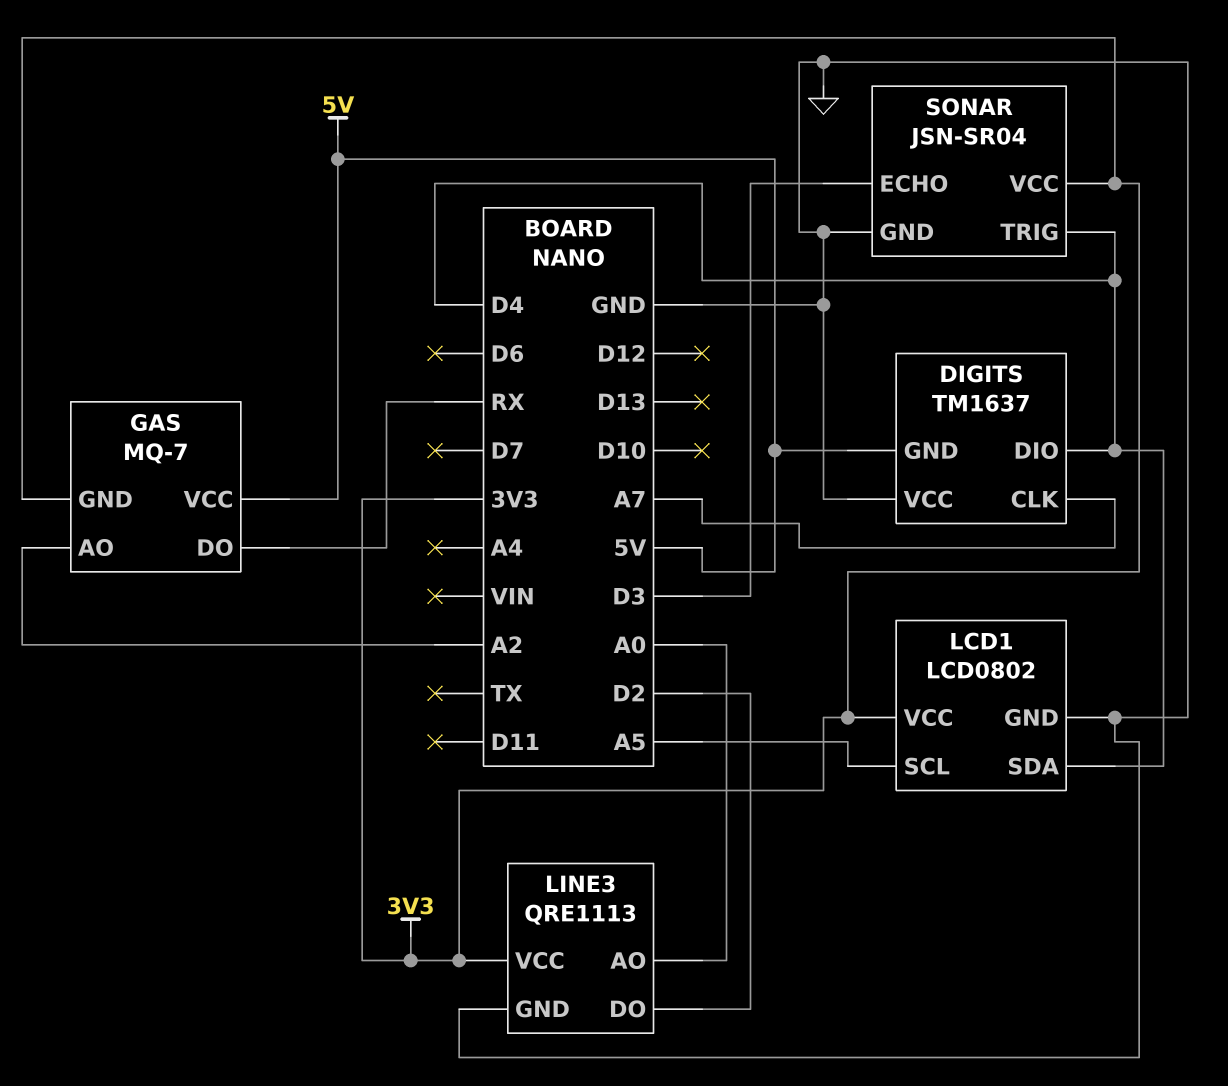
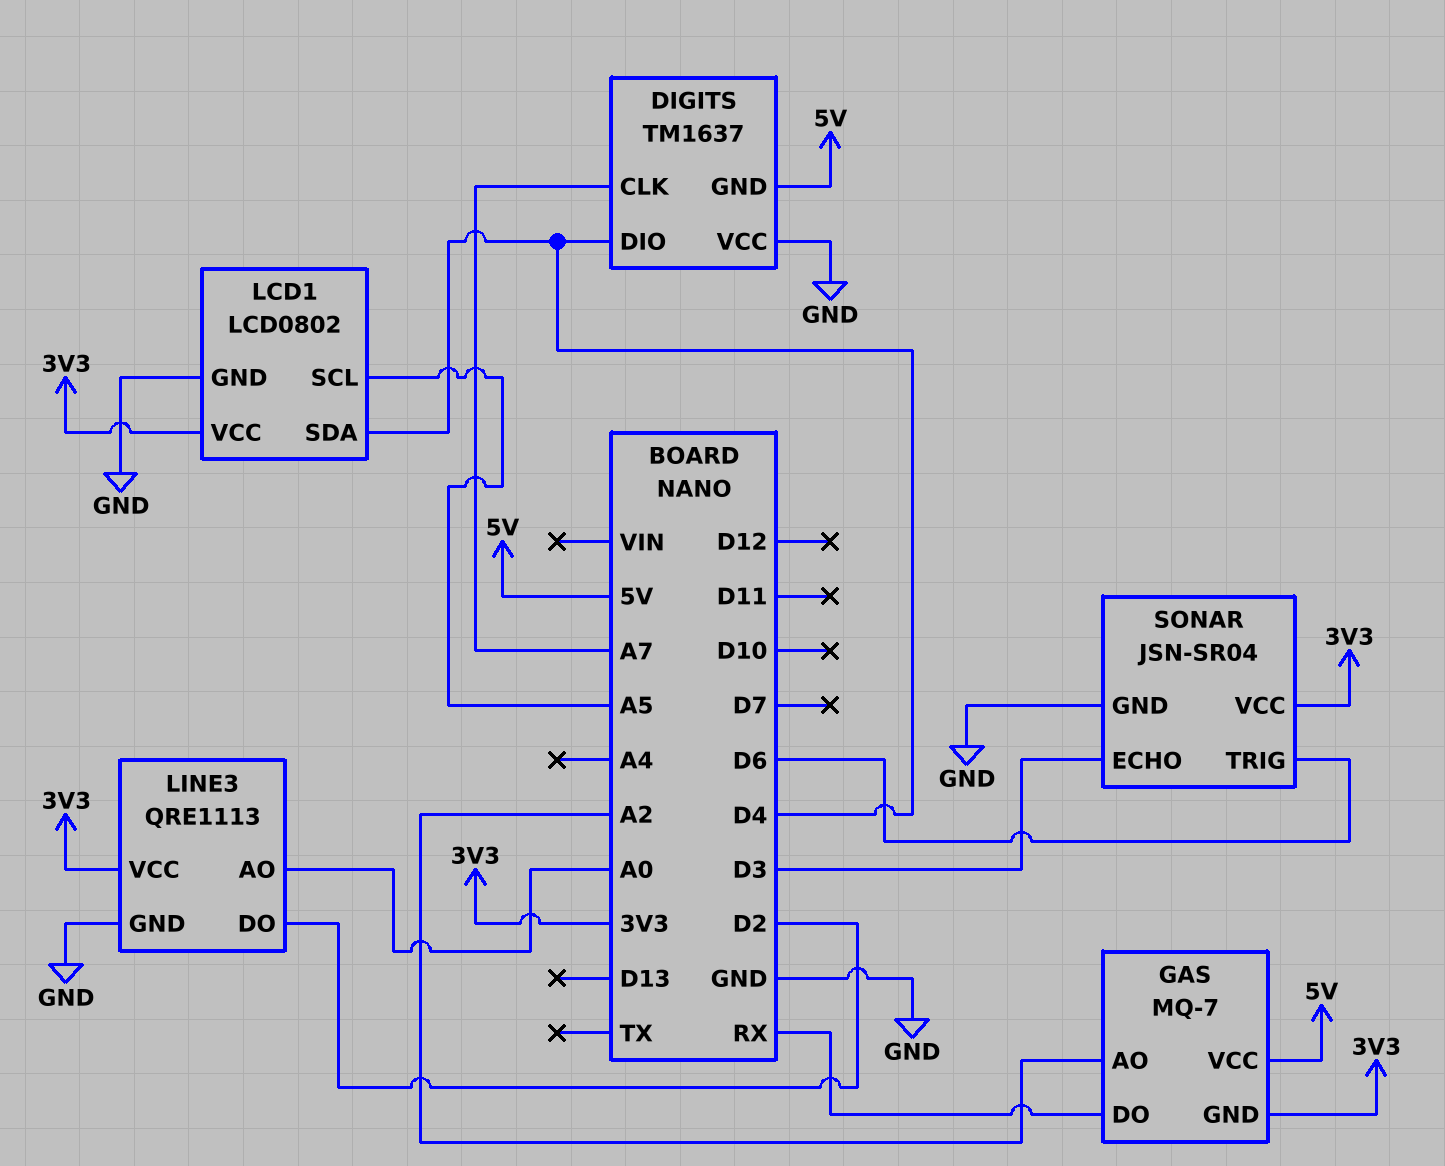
SONAR pin TRIG: D4 -> D6

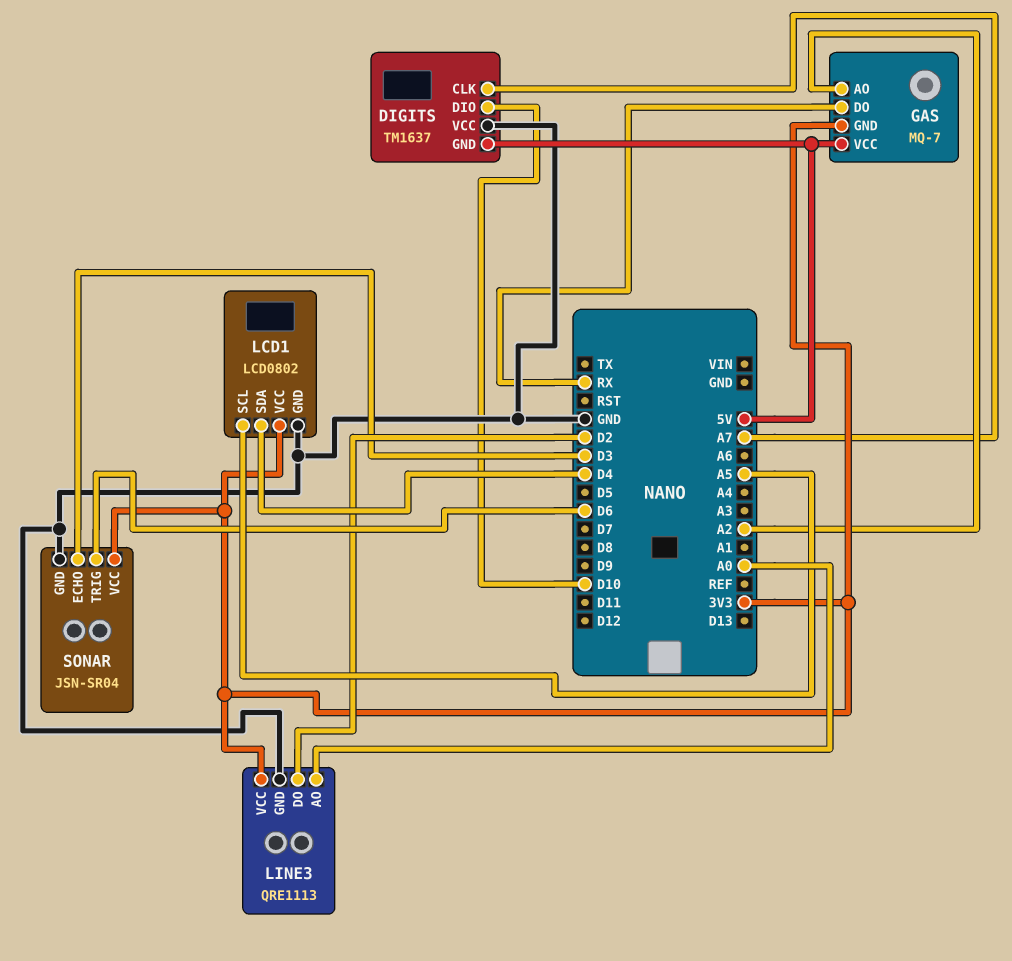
DIGITS pin DIO: D4 -> D10

